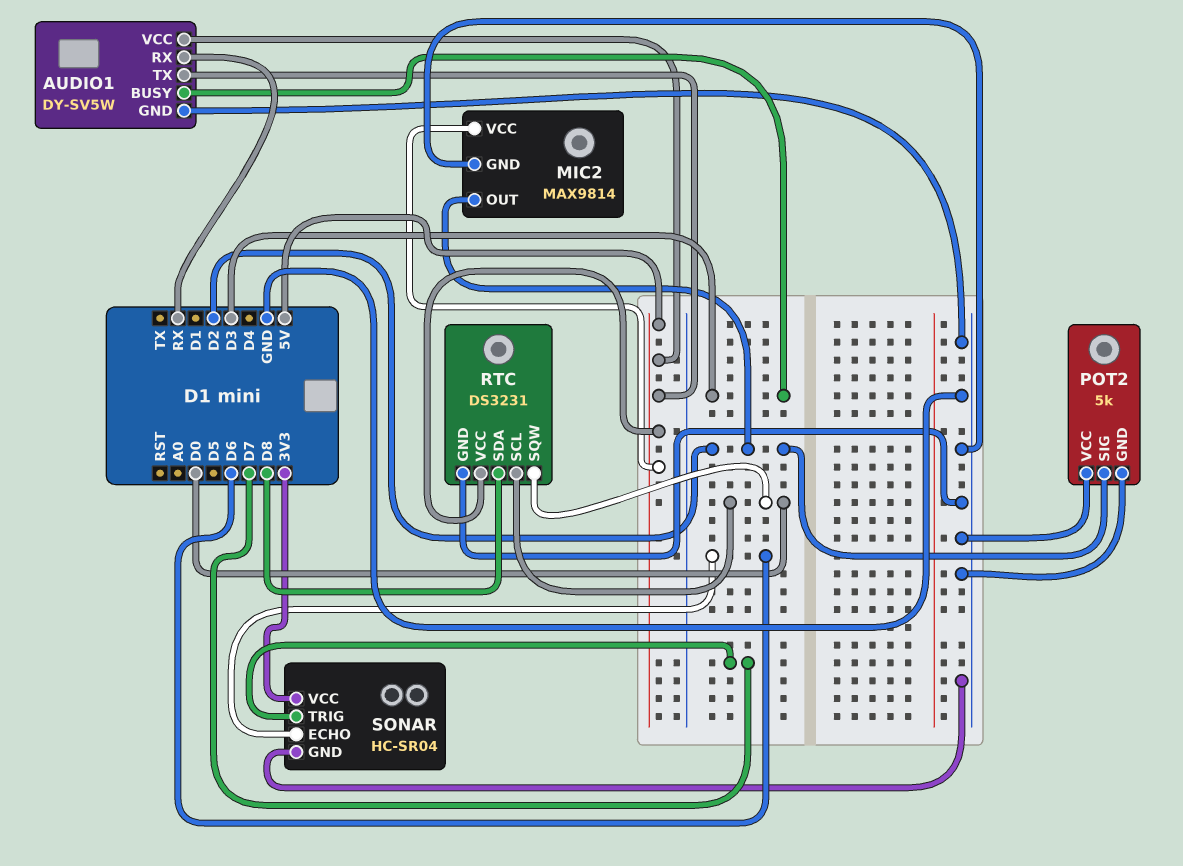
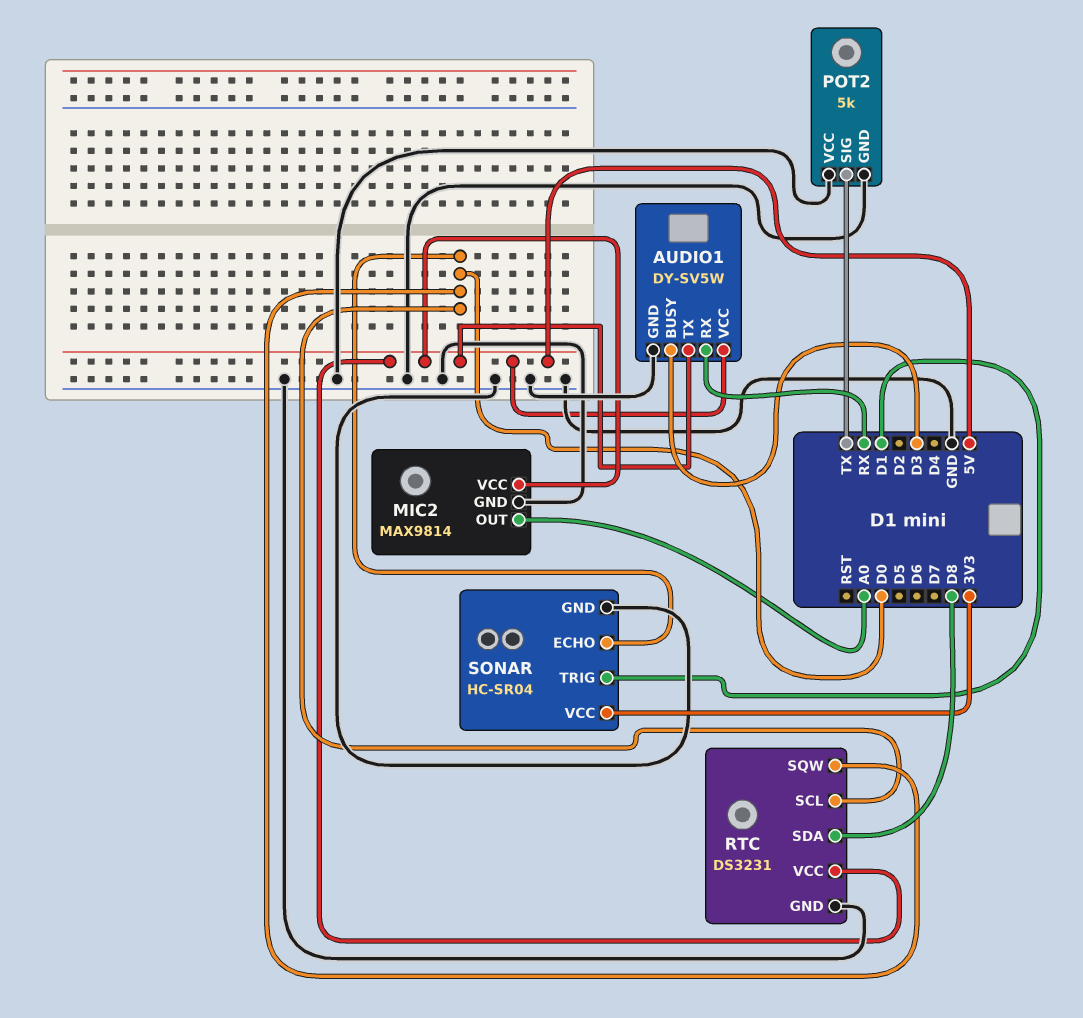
MIC2 pin OUT: D2 -> A0
POT2 pin SIG: D2 -> TX
SONAR pin ECHO: D6 -> D0
SONAR pin TRIG: D7 -> D1

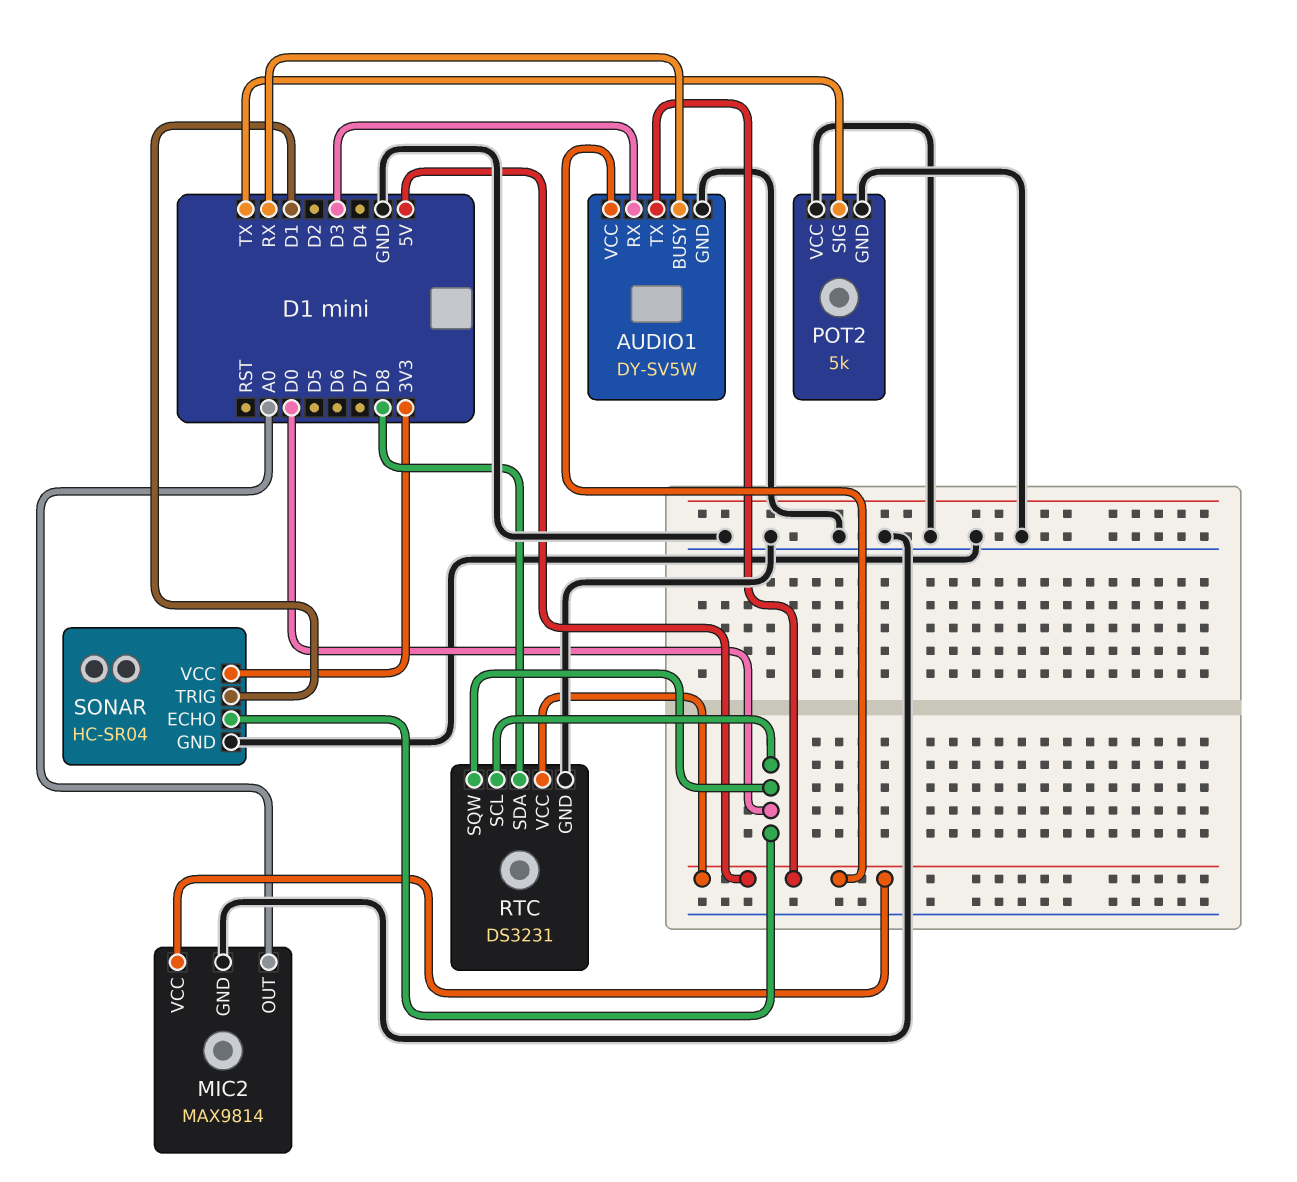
AUDIO1 pin BUSY: D3 -> RX
AUDIO1 pin RX: RX -> D3

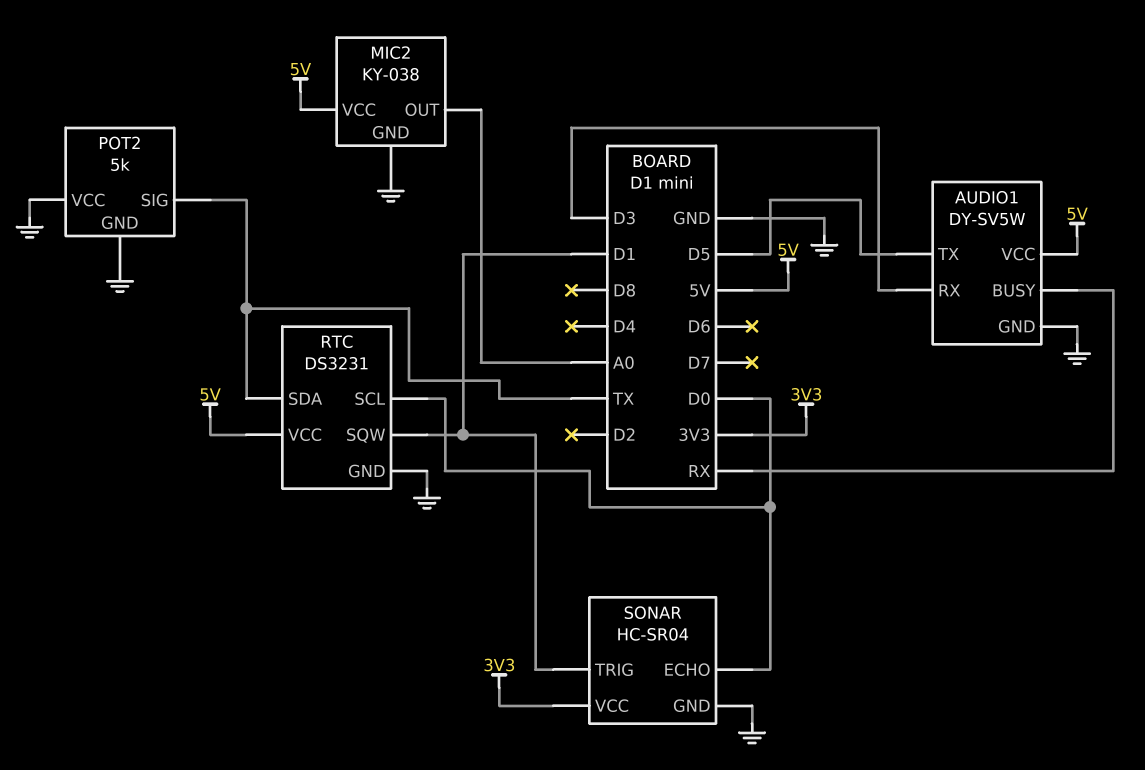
AUDIO1 pin TX: 5V -> D5
MIC2: MAX9814 -> KY-038
RTC pin SDA: D8 -> TX
RTC pin SQW: D0 -> D1

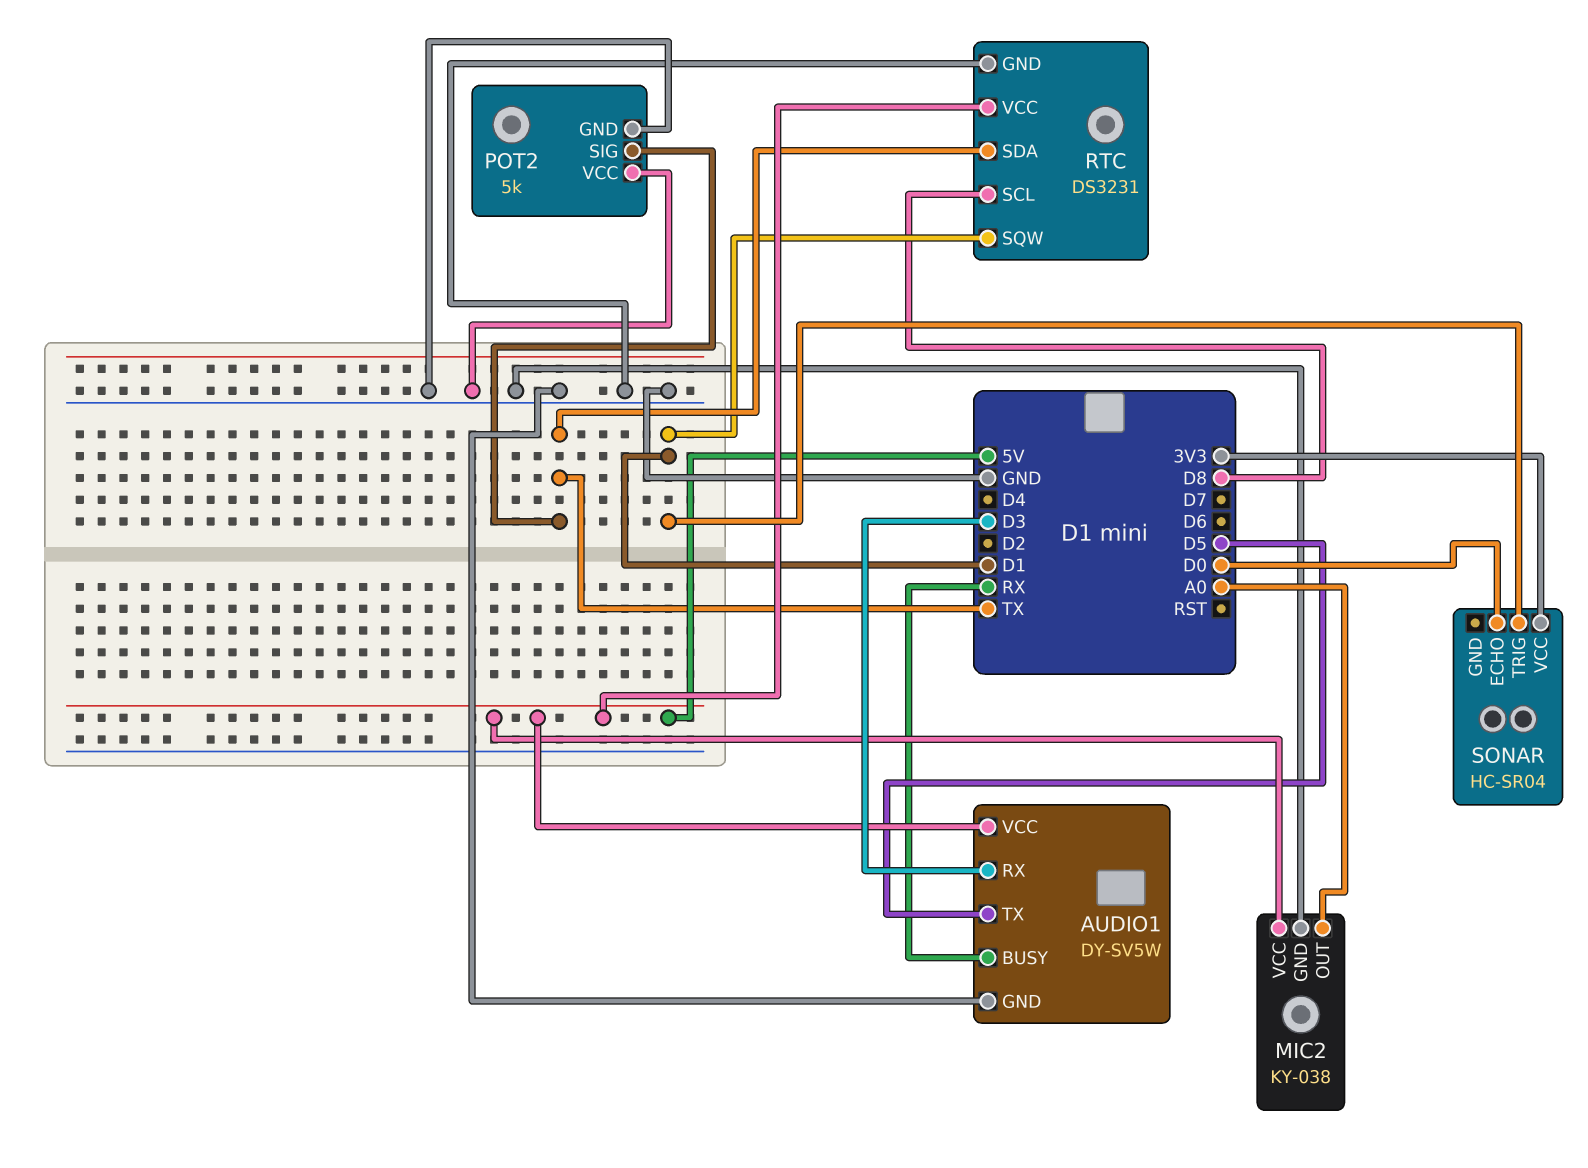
RTC pin SCL: D0 -> D8
SONAR pin GND: GND -> none

